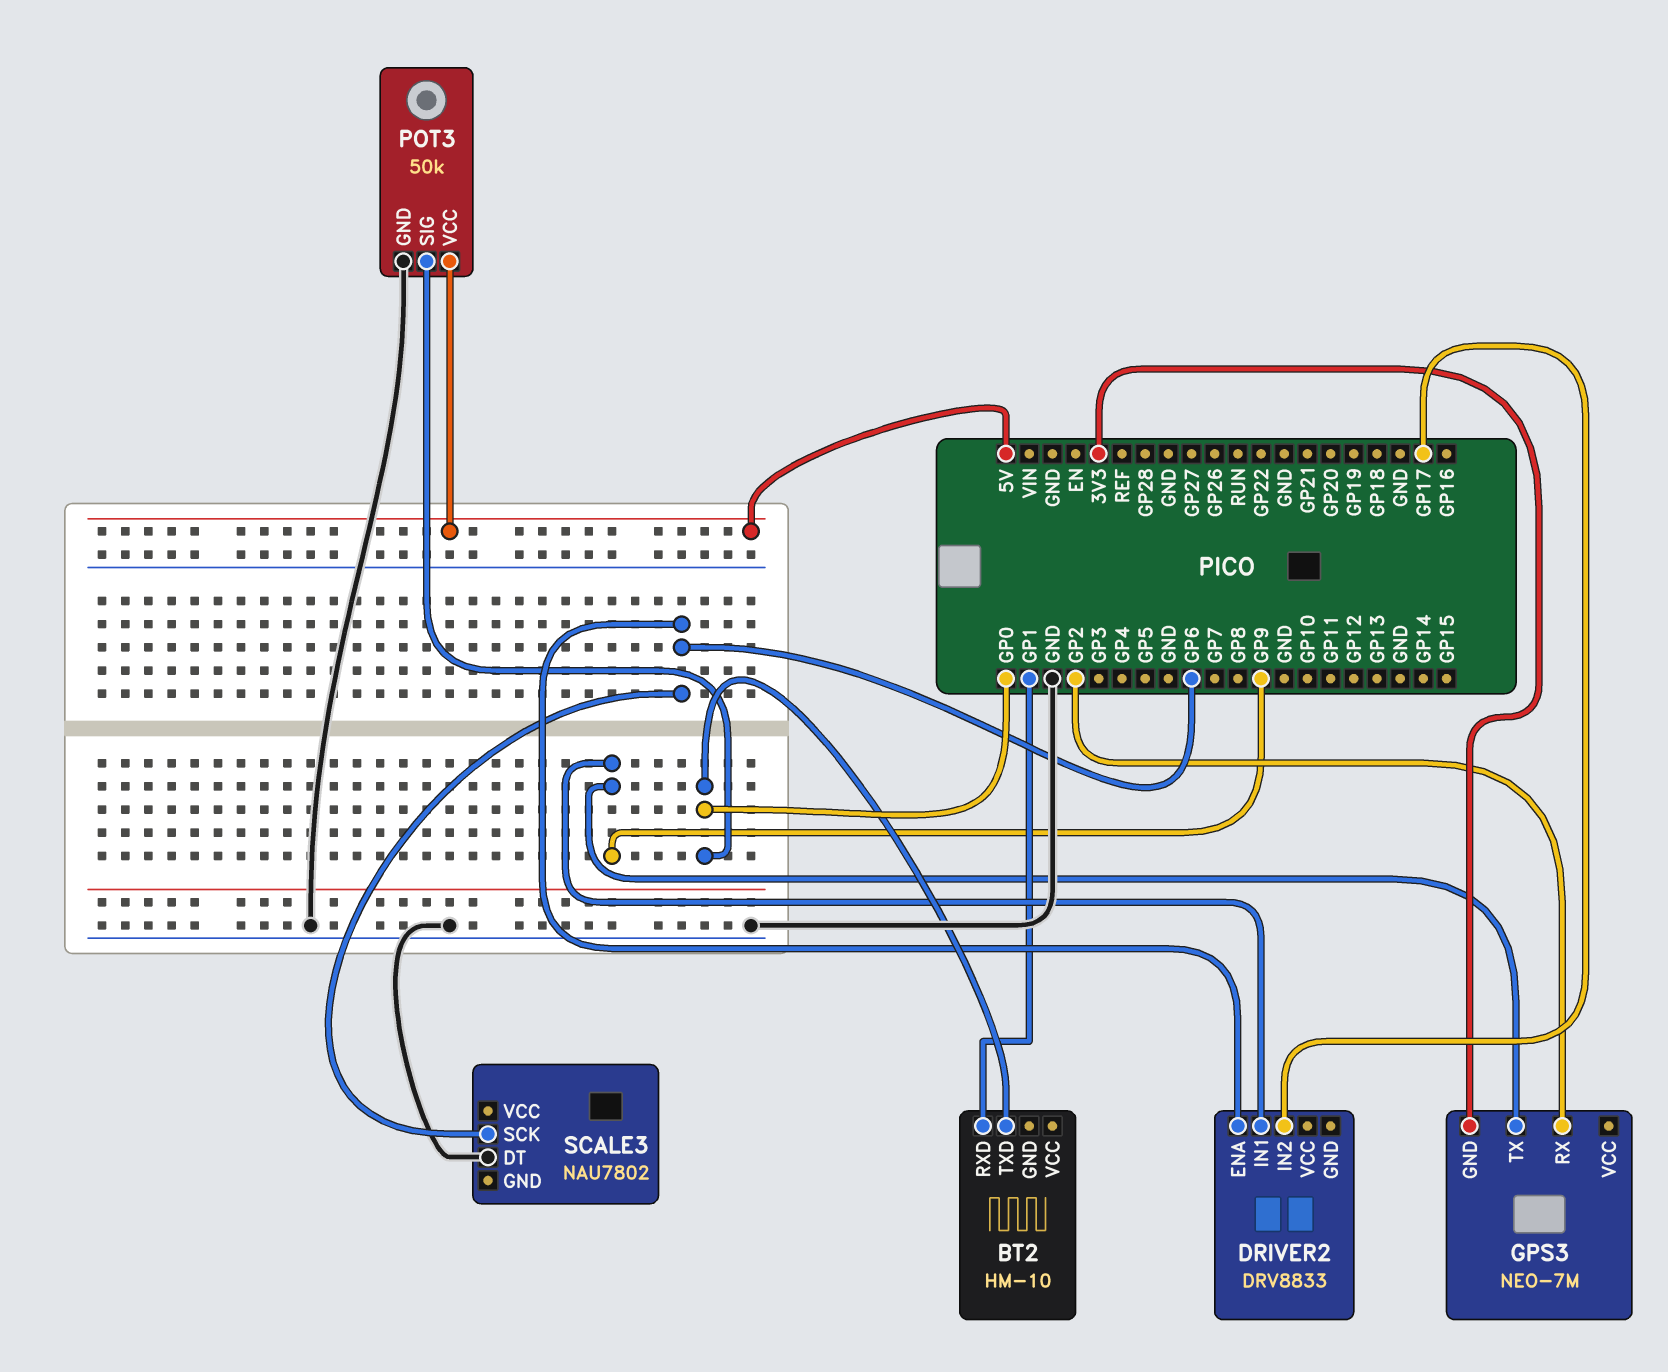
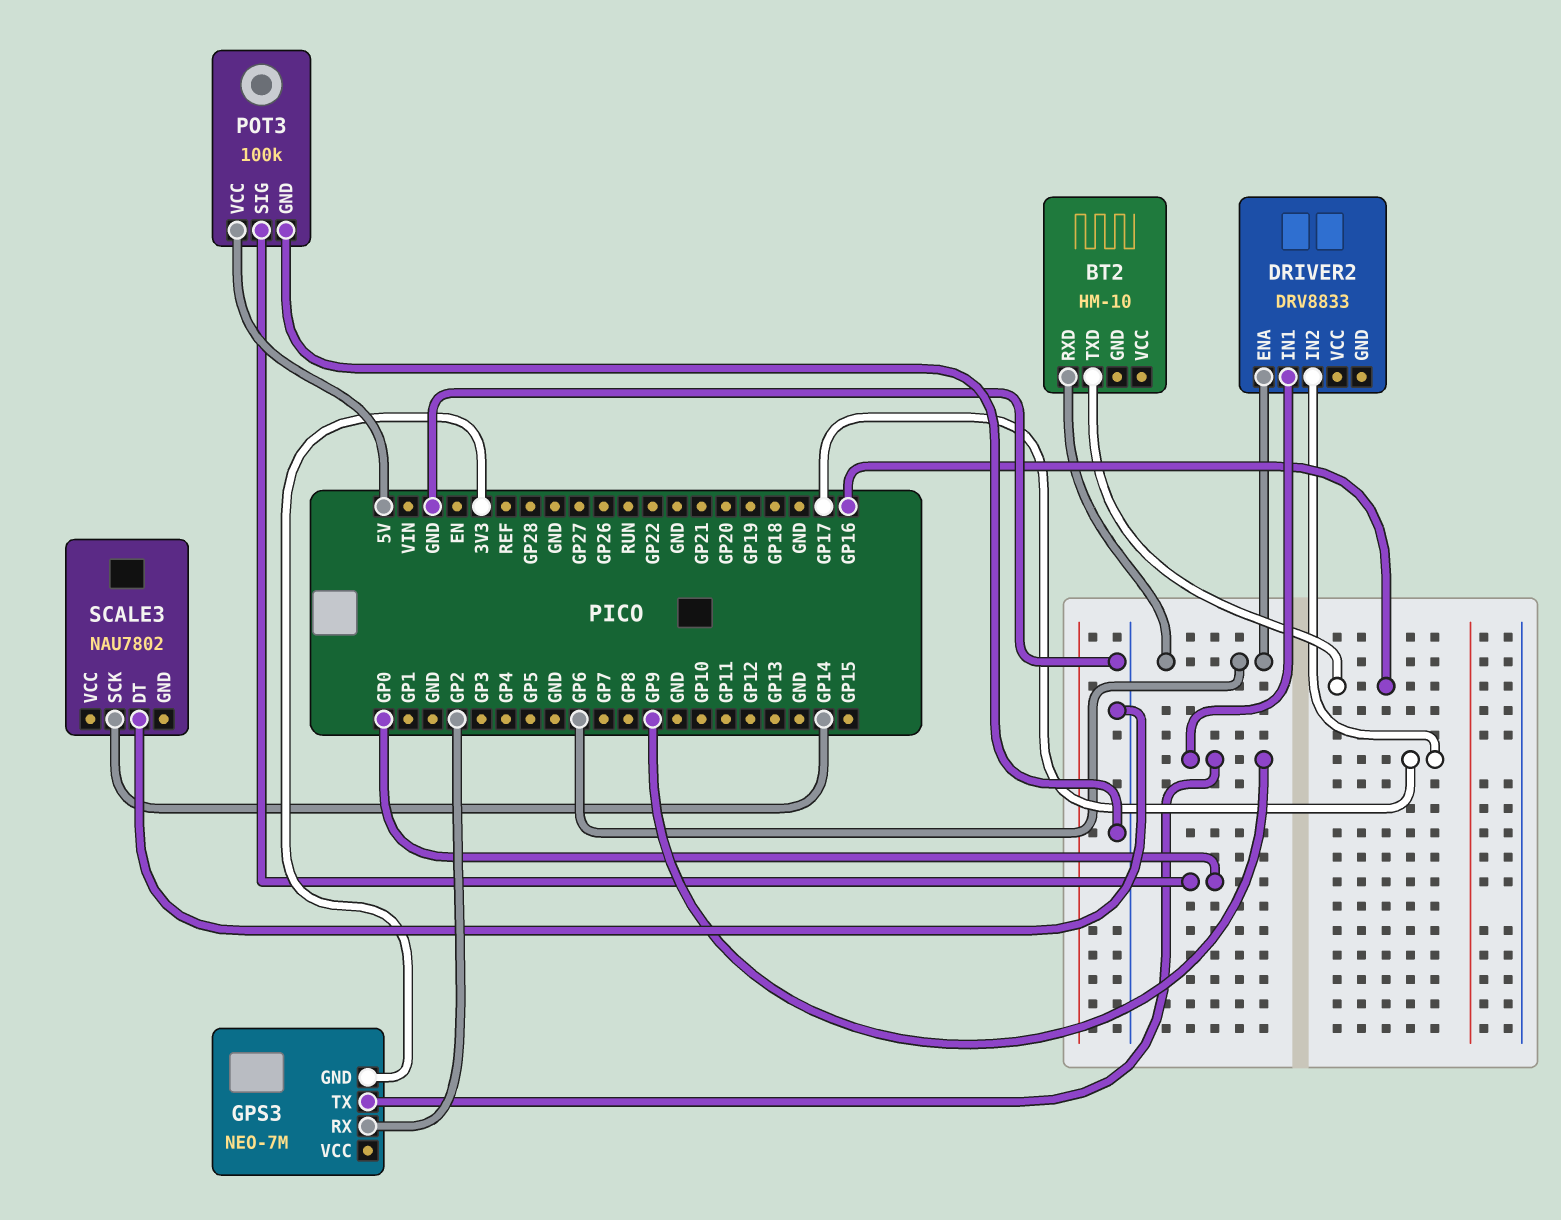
BT2 pin RXD: GP1 -> GP6
BT2 pin TXD: GP0 -> GP16
POT3: 50k -> 100k
SCALE3 pin SCK: GP6 -> GP14

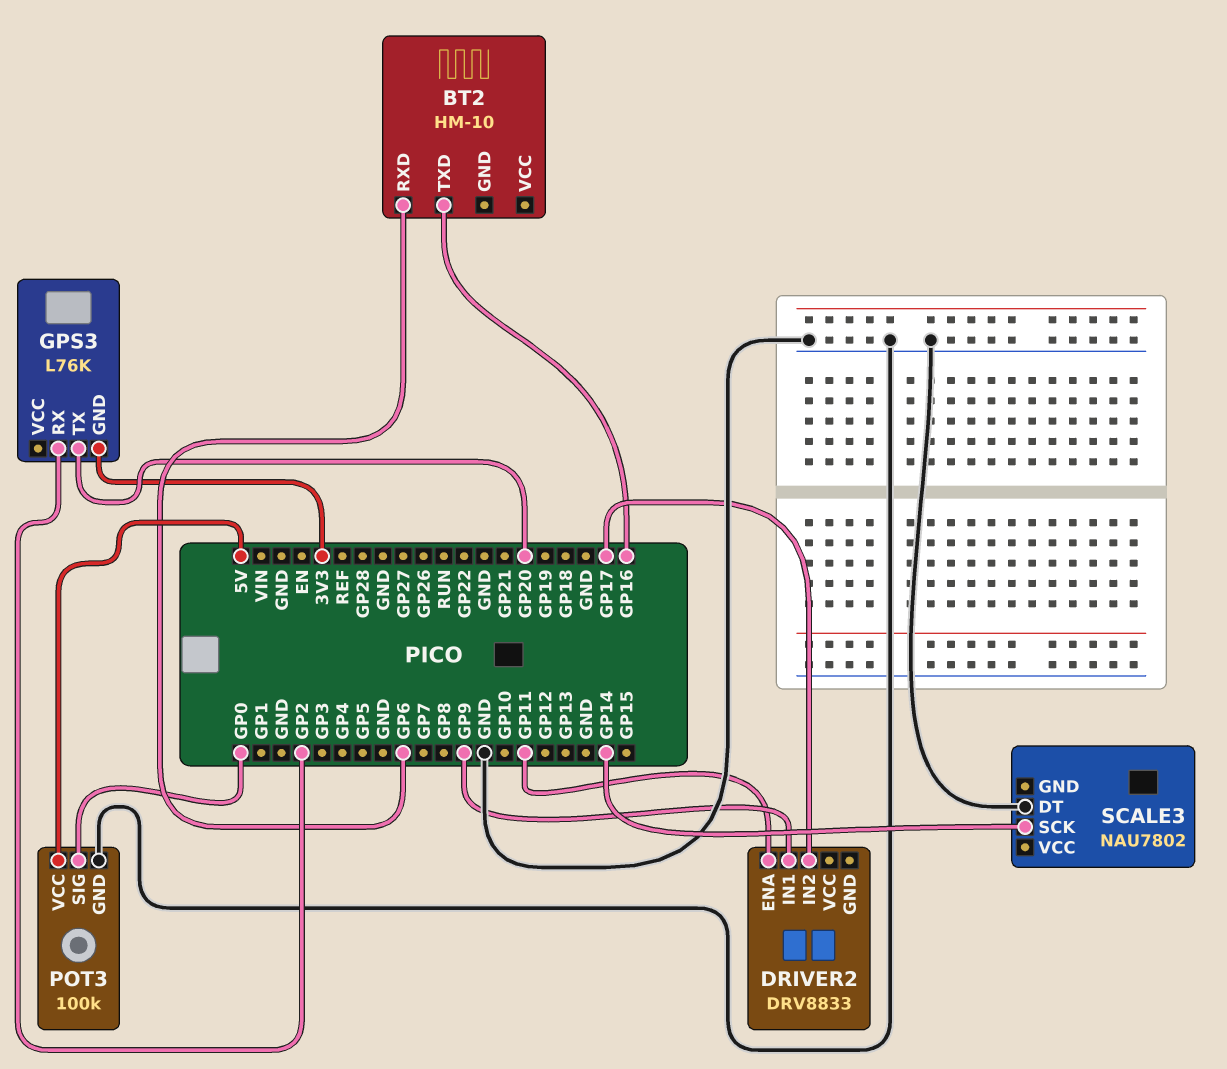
DRIVER2 pin ENA: GP6 -> GP11
GPS3: NEO-7M -> L76K
GPS3 pin TX: GP9 -> GP20

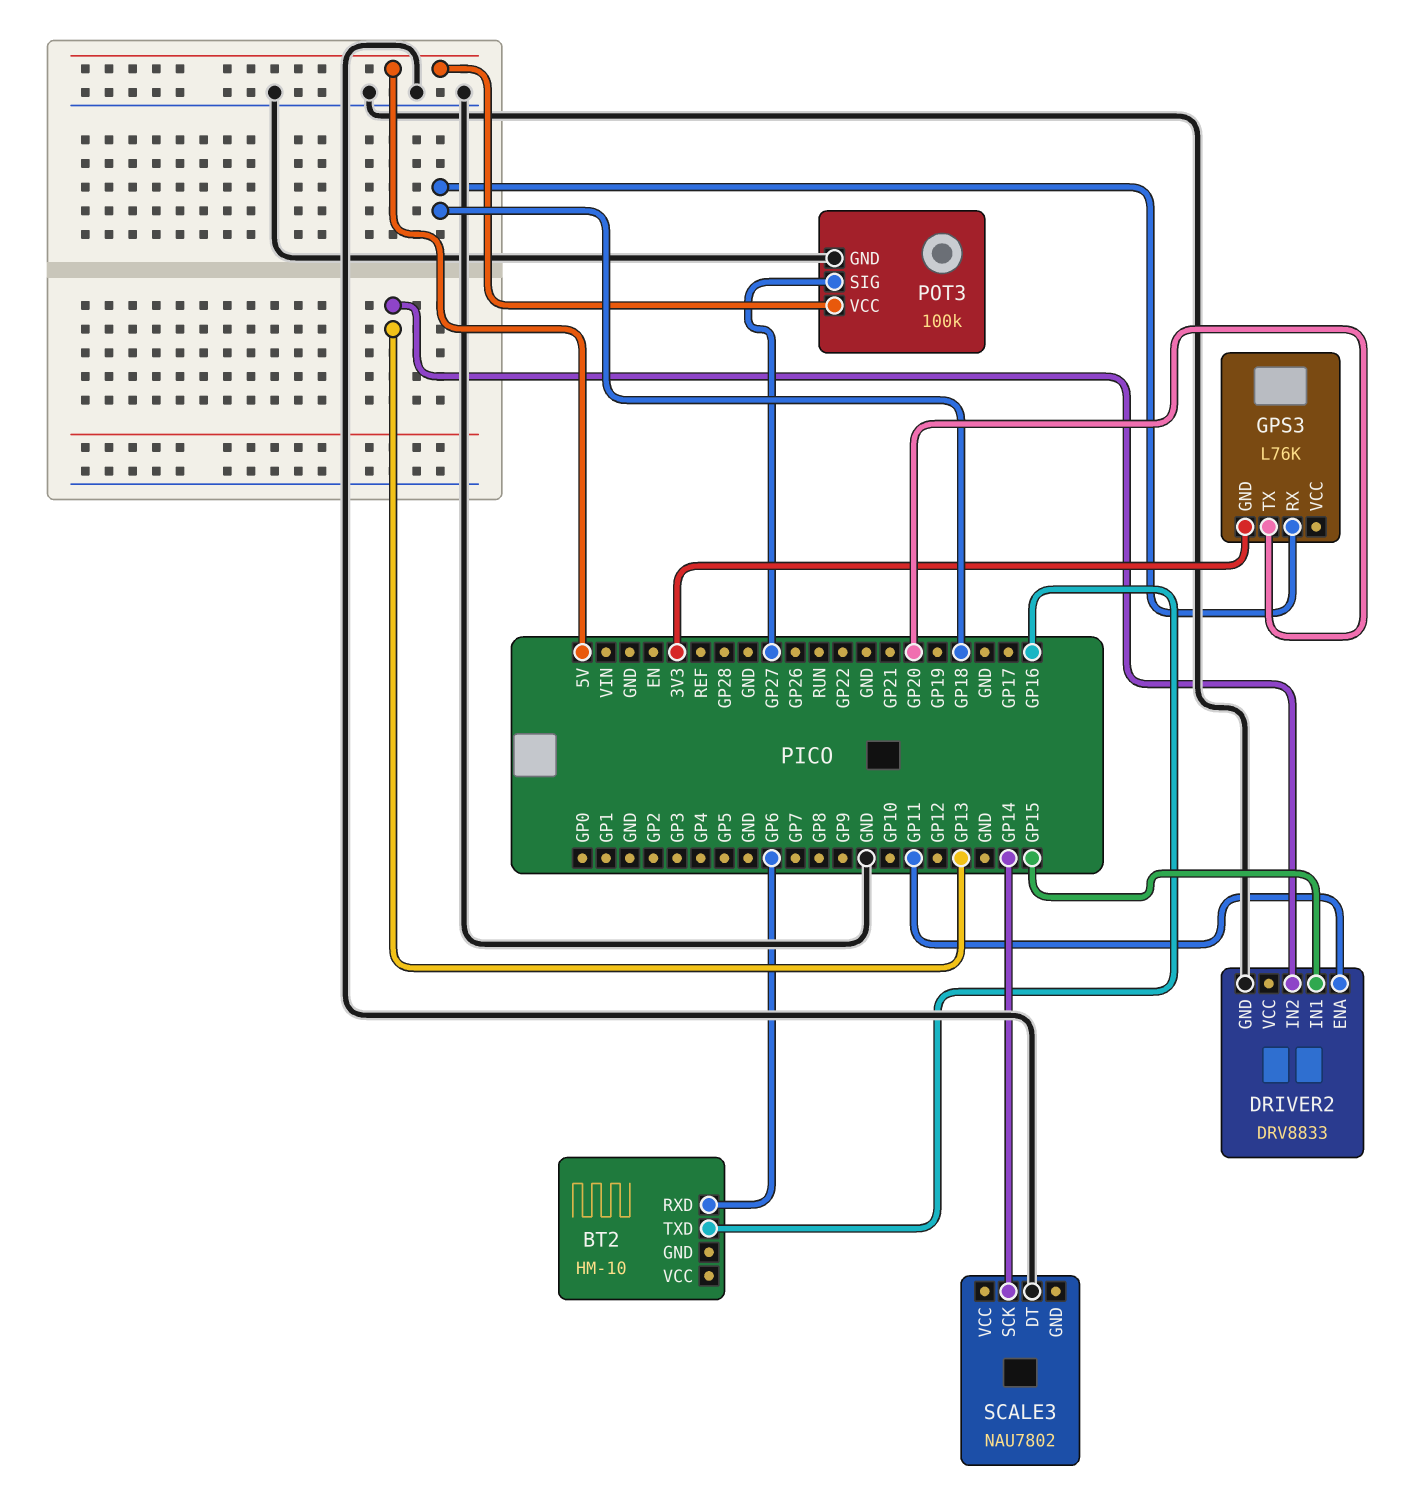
DRIVER2 pin GND: none -> GND
DRIVER2 pin IN1: GP9 -> GP15
DRIVER2 pin IN2: GP17 -> GP13
GPS3 pin RX: GP2 -> GP18
POT3 pin SIG: GP0 -> GP27

